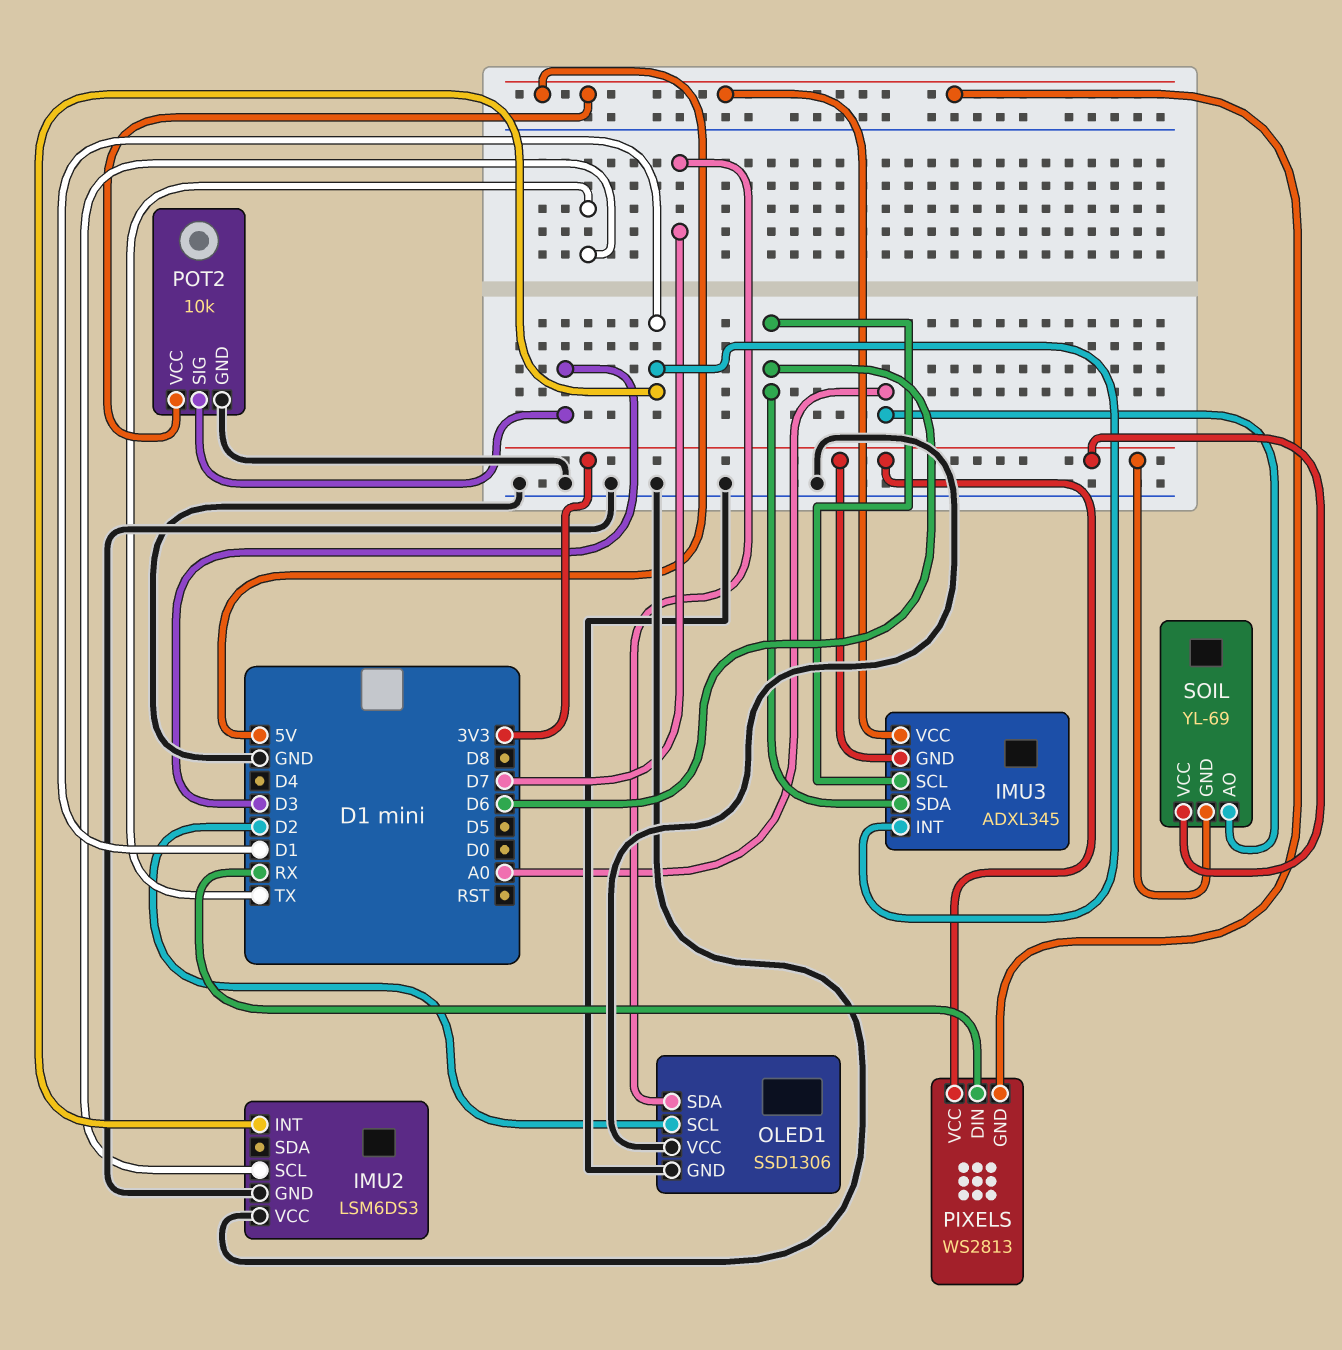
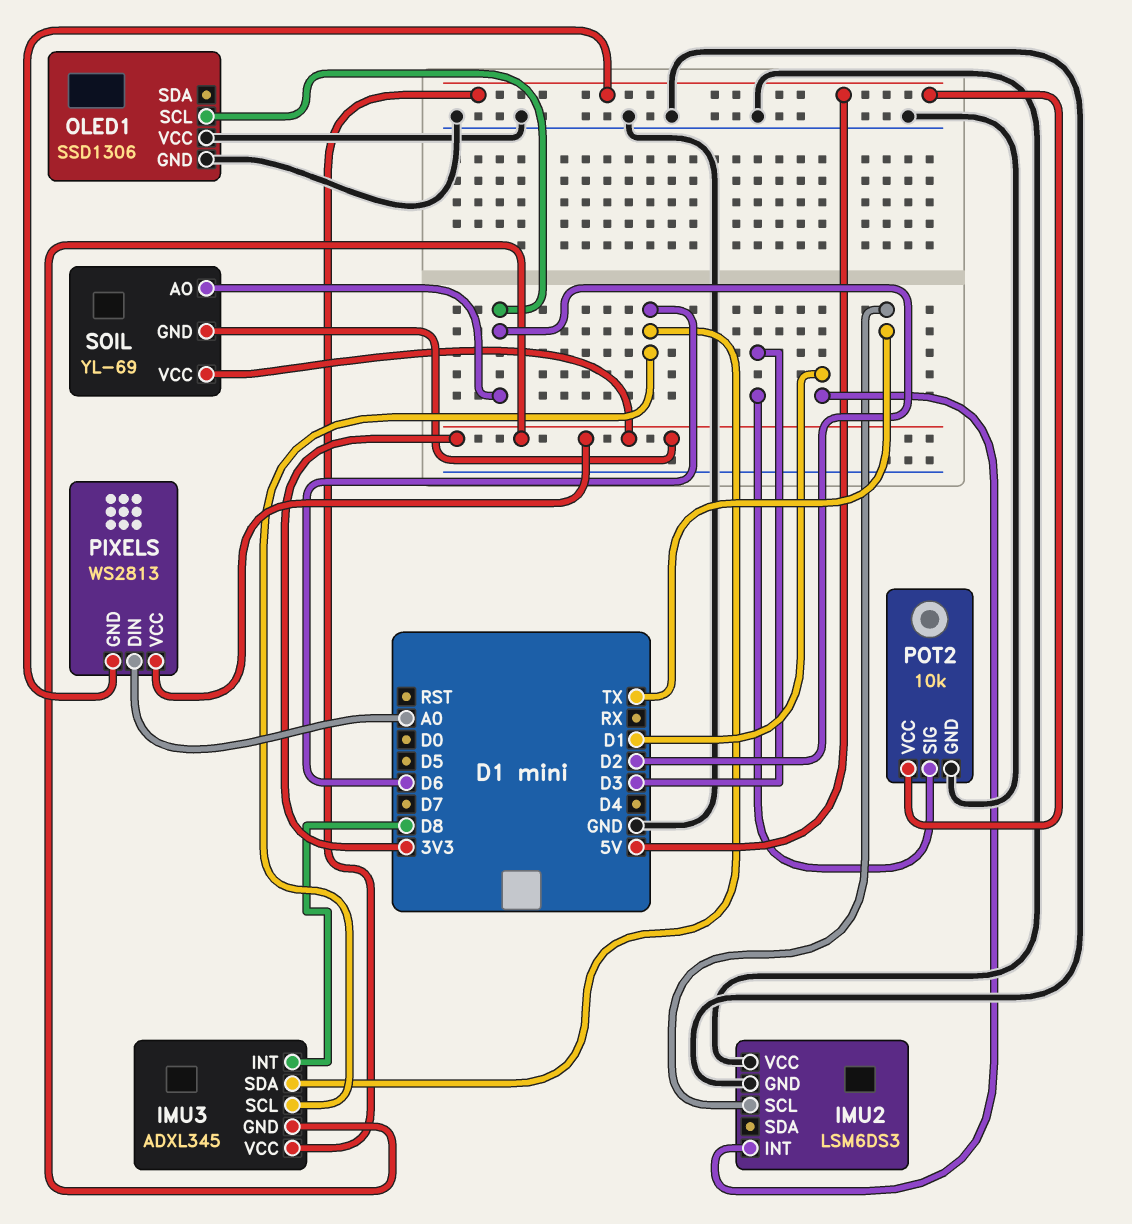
IMU3 pin INT: D1 -> D8
OLED1 pin SDA: D7 -> none
PIXELS pin DIN: RX -> A0
SOIL pin AO: A0 -> D2

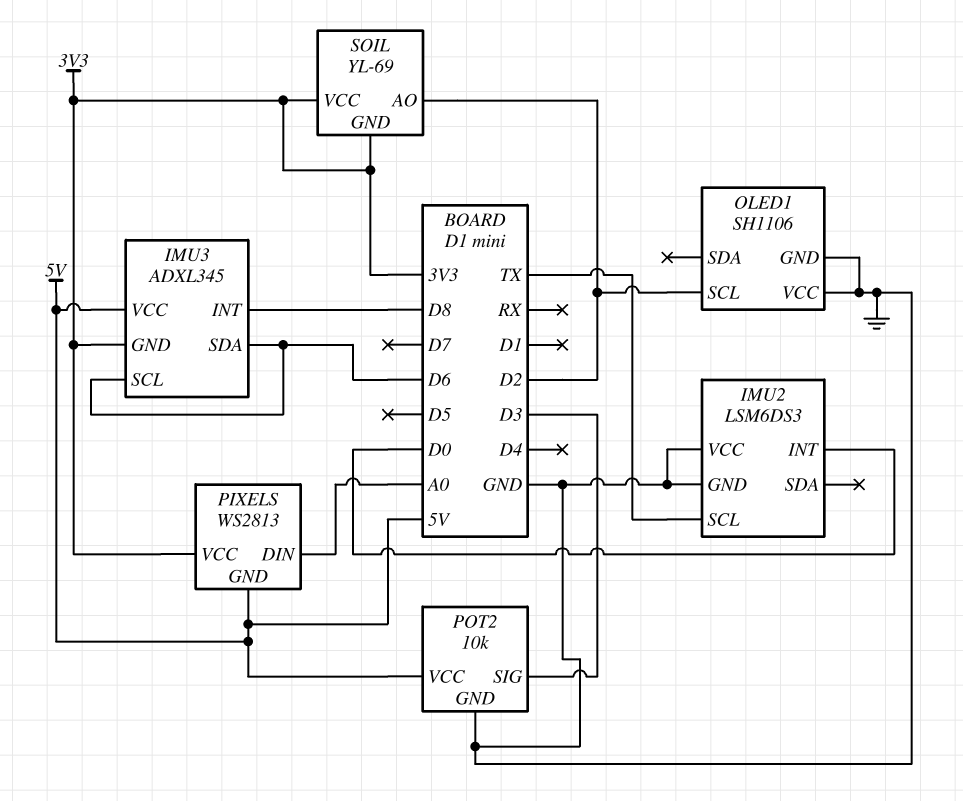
IMU2 pin INT: D1 -> D0
OLED1: SSD1306 -> SH1106

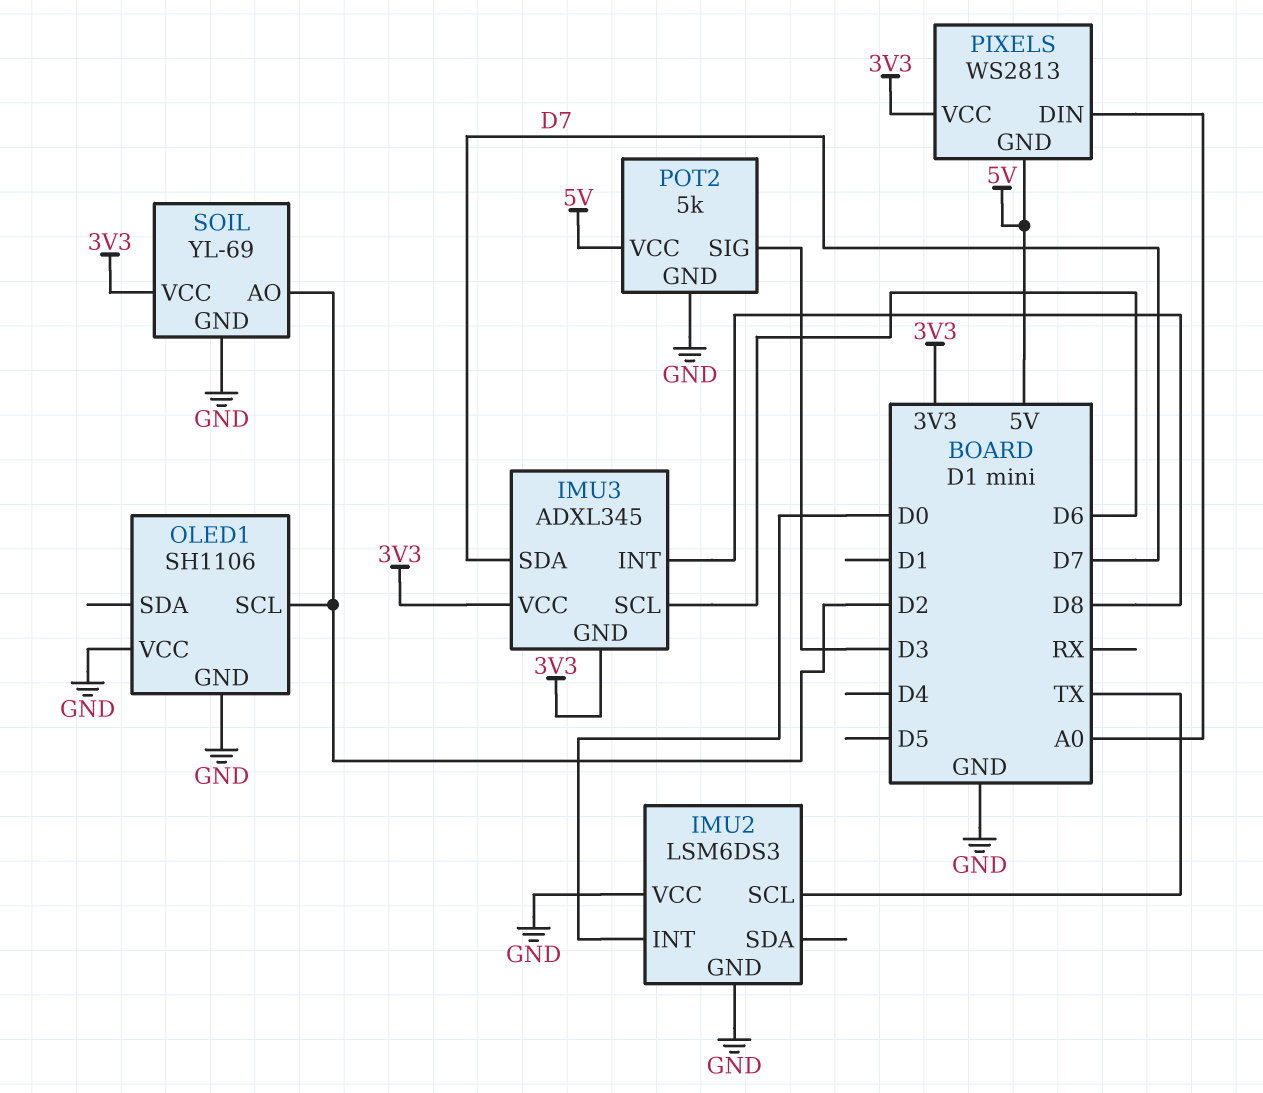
IMU3 pin SDA: D6 -> D7
IMU3 pin VCC: 5V -> 3V3
POT2: 10k -> 5k
SOIL pin GND: 3V3 -> GND

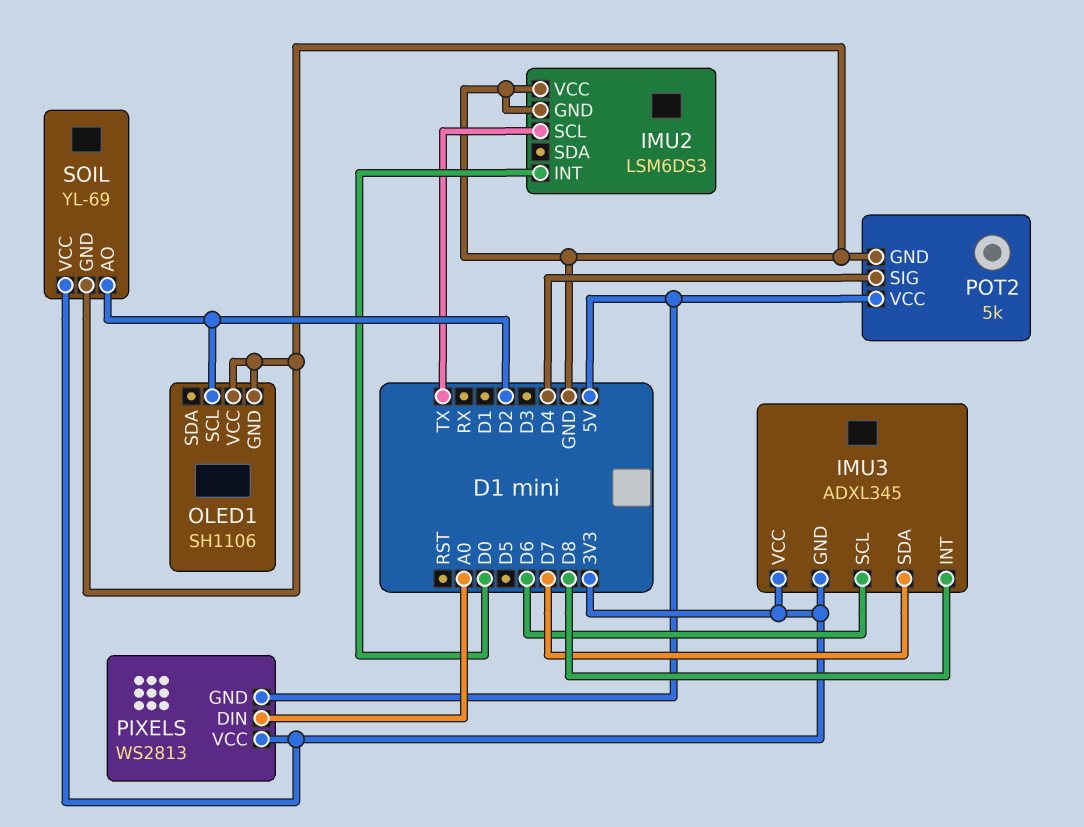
POT2 pin SIG: D3 -> D4

